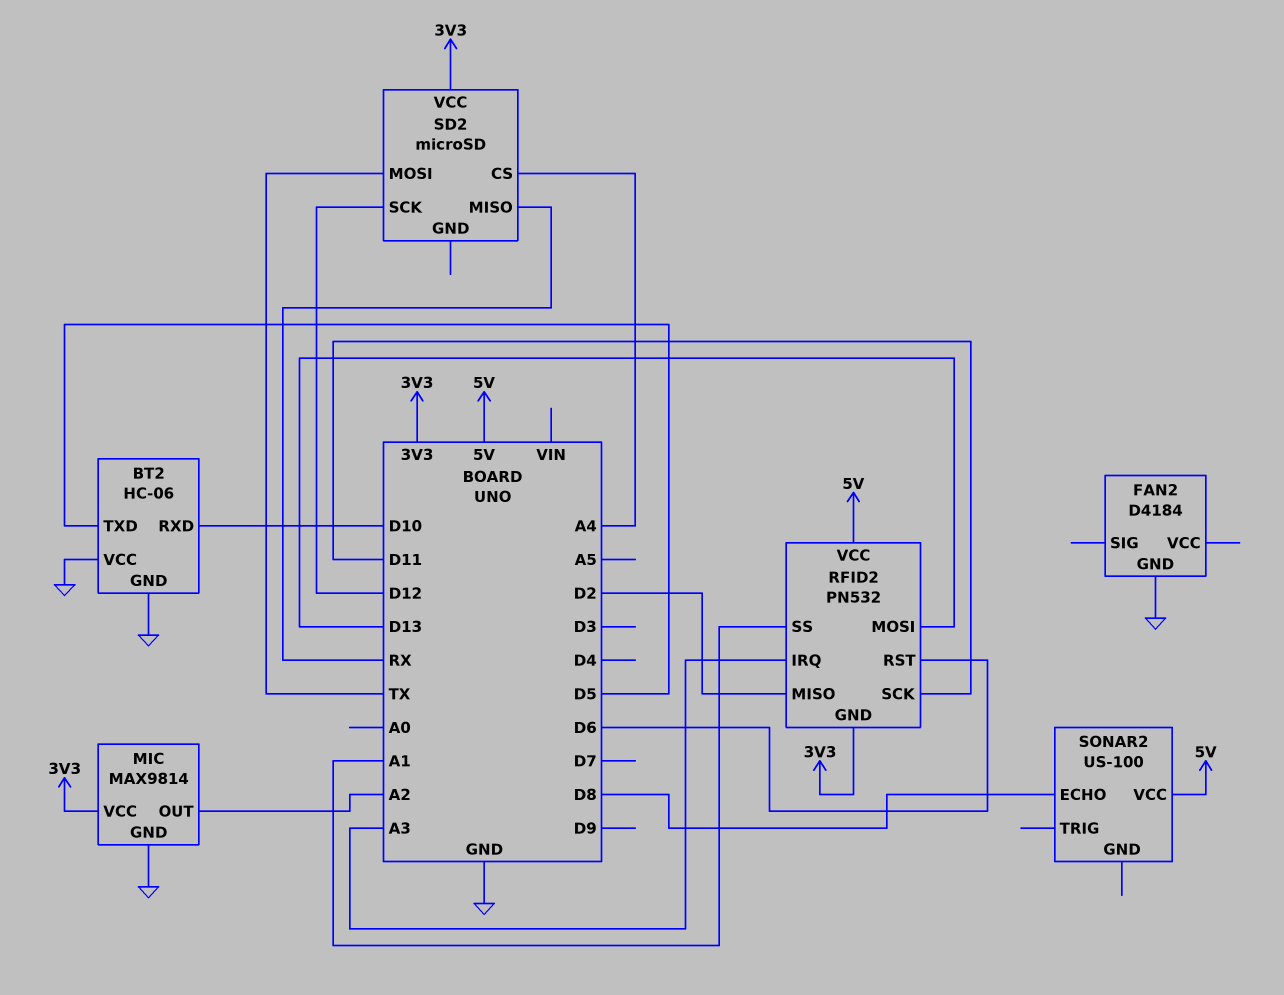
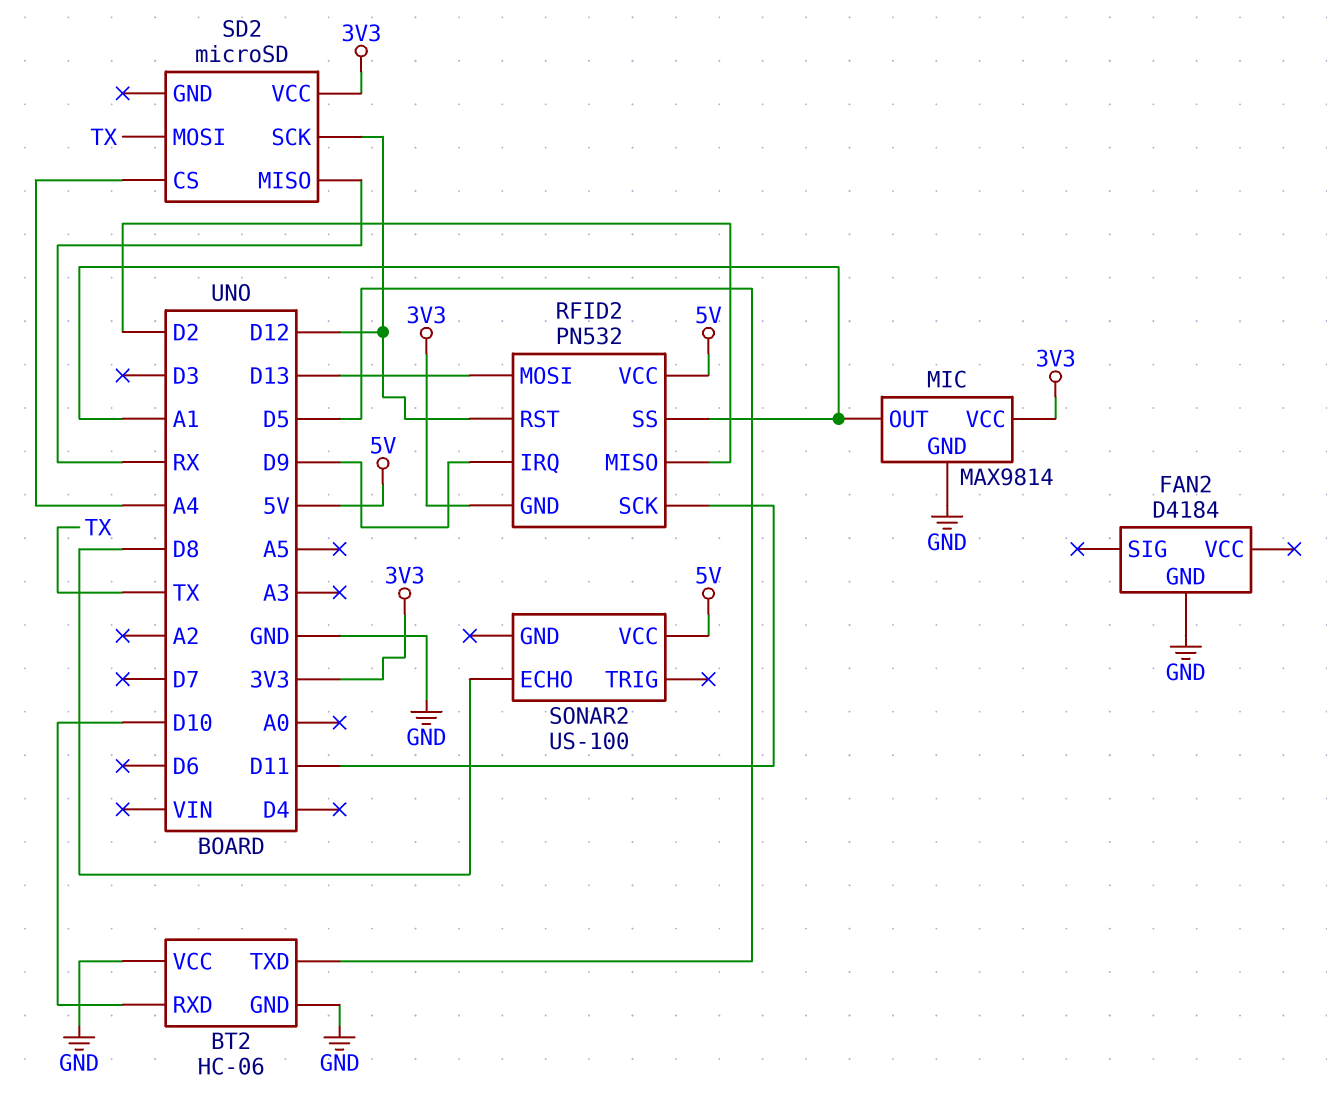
MIC pin OUT: A2 -> A1
RFID2 pin IRQ: A3 -> D9
RFID2 pin RST: D6 -> D12

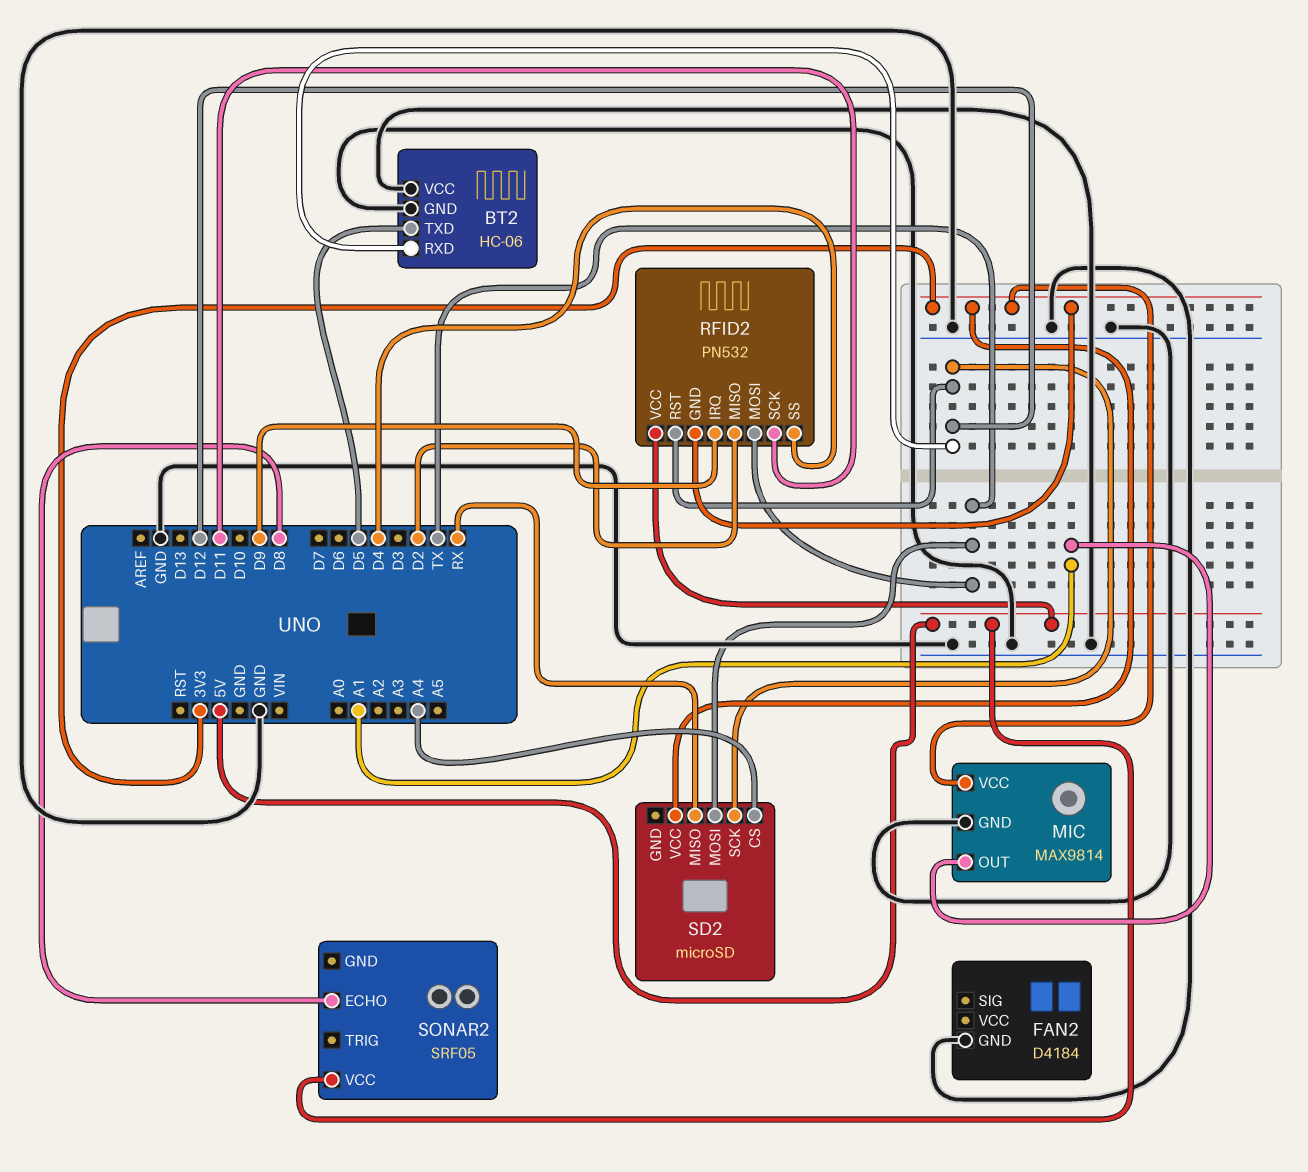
BT2 pin RXD: D10 -> D12
RFID2 pin MOSI: D13 -> TX
RFID2 pin SS: A1 -> D4
SONAR2: US-100 -> SRF05

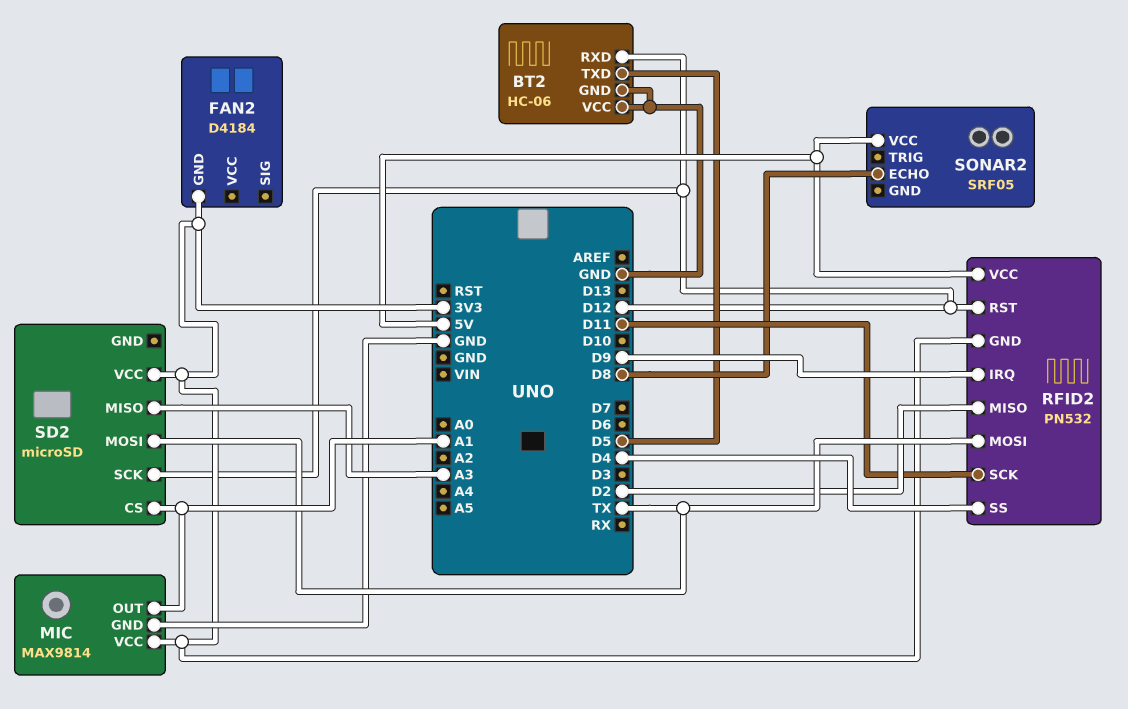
FAN2 pin GND: GND -> 3V3
SD2 pin CS: A4 -> A1
SD2 pin MISO: RX -> A3

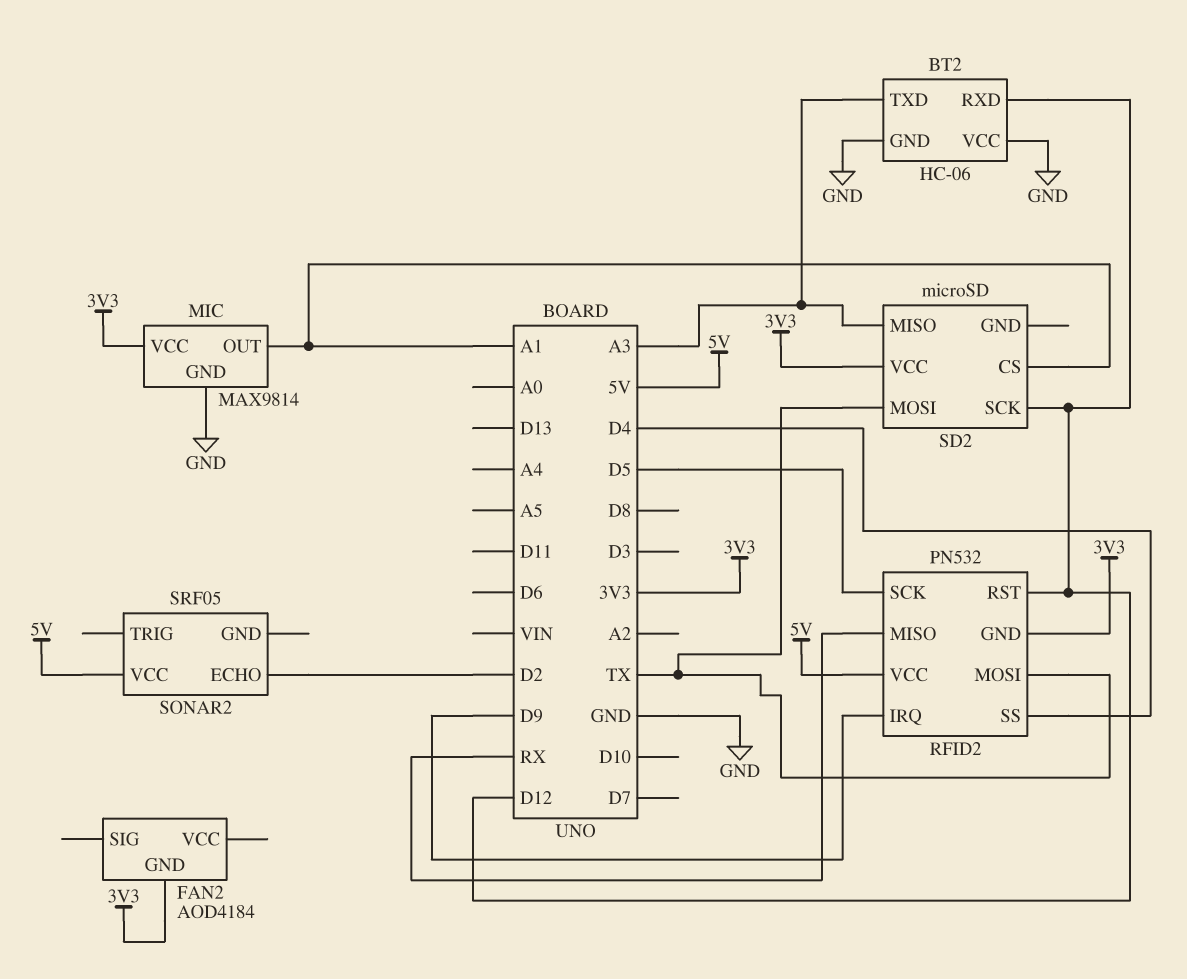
BT2 pin TXD: D5 -> A3
FAN2: D4184 -> AOD4184
RFID2 pin MISO: D2 -> RX
RFID2 pin SCK: D11 -> D5
SONAR2 pin ECHO: D8 -> D2

